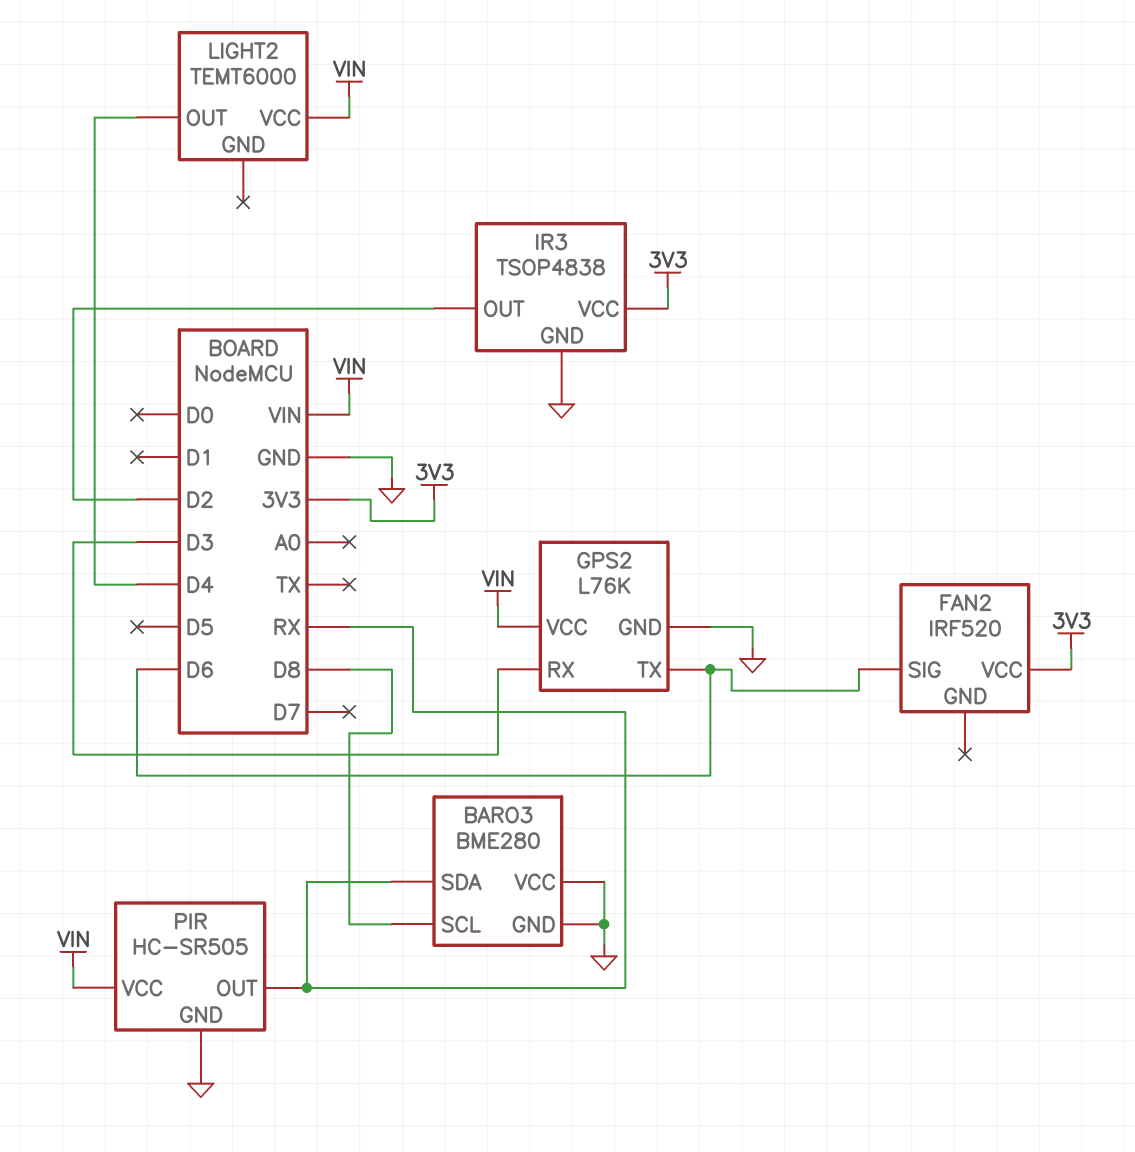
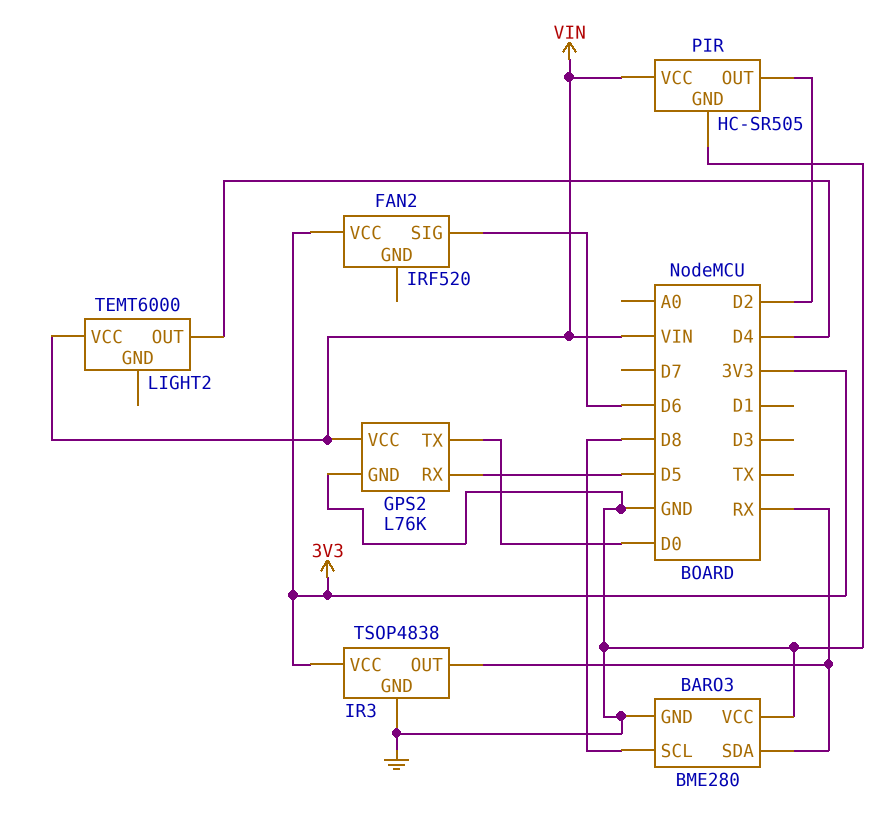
GPS2 pin RX: D3 -> D5
GPS2 pin TX: D6 -> D0
IR3 pin OUT: D2 -> RX
PIR pin OUT: RX -> D2

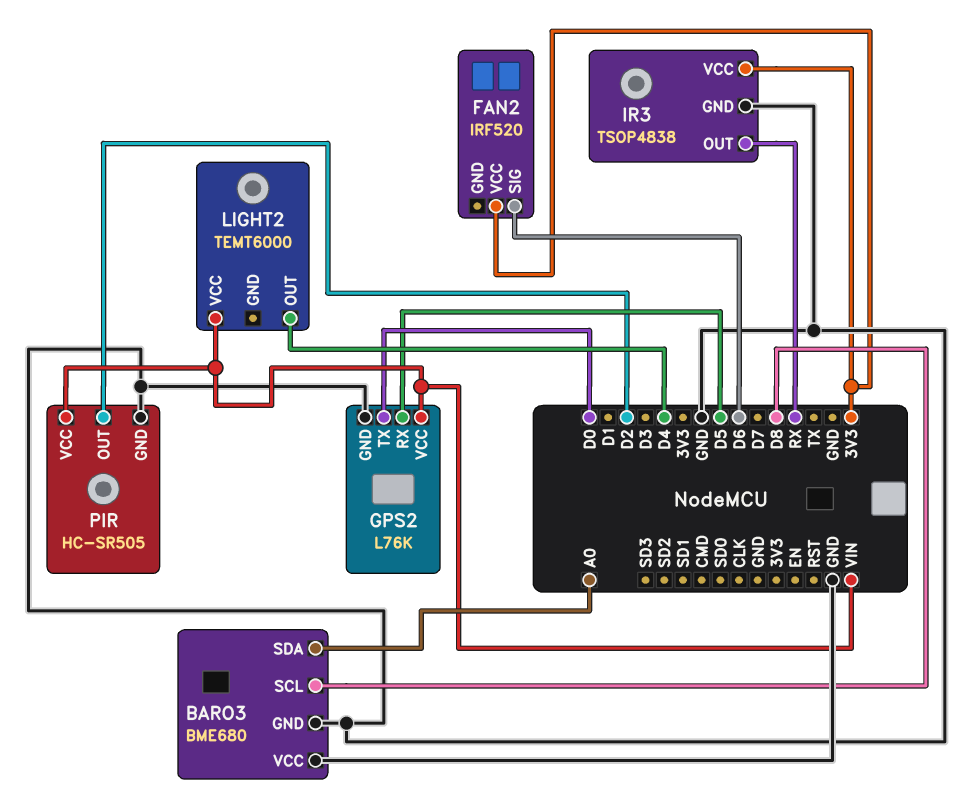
BARO3: BME280 -> BME680
BARO3 pin SDA: RX -> A0

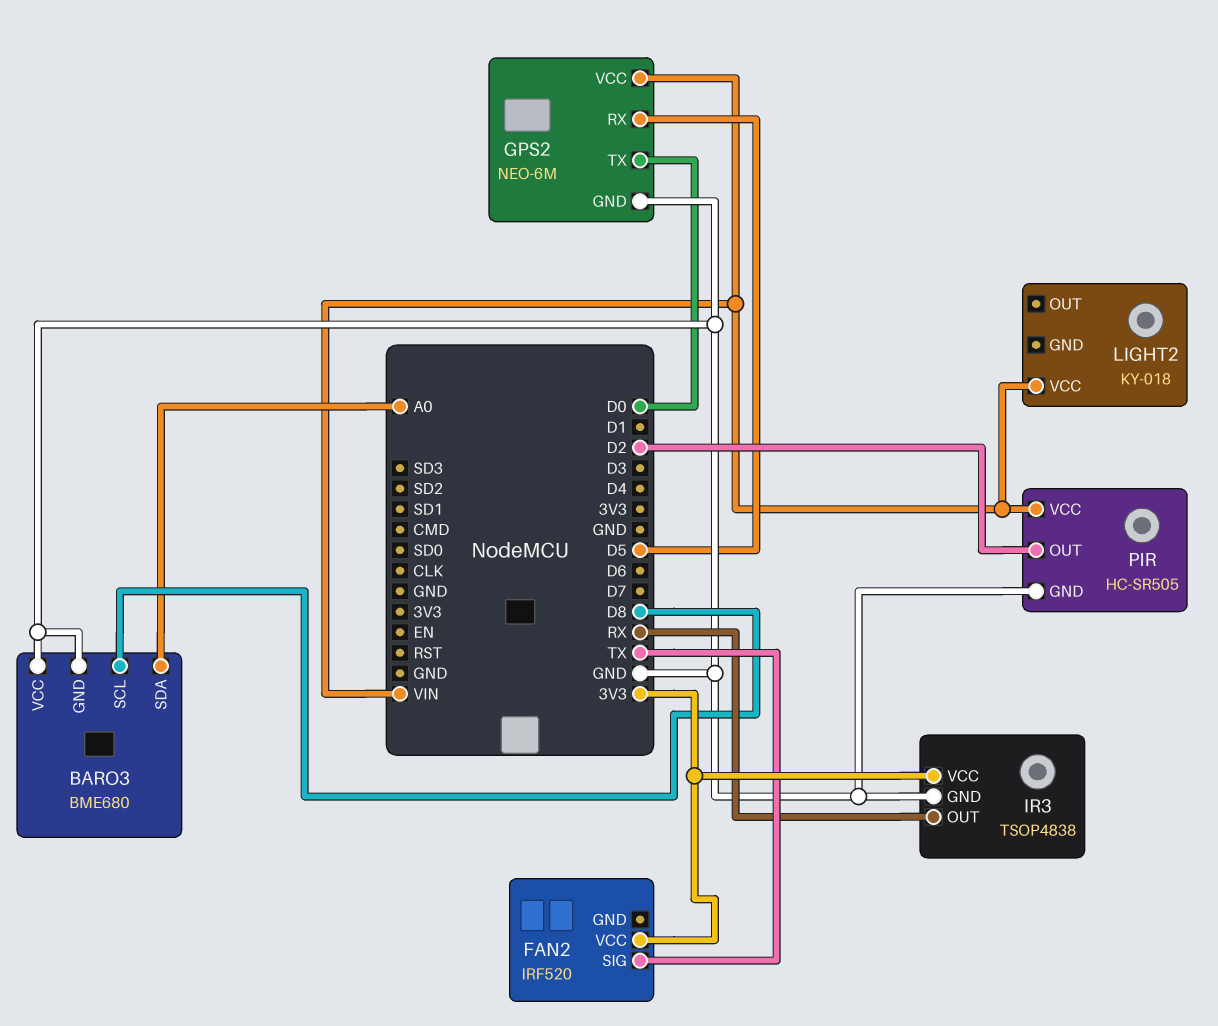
FAN2 pin SIG: D6 -> TX
GPS2: L76K -> NEO-6M
LIGHT2: TEMT6000 -> KY-018
LIGHT2 pin OUT: D4 -> none

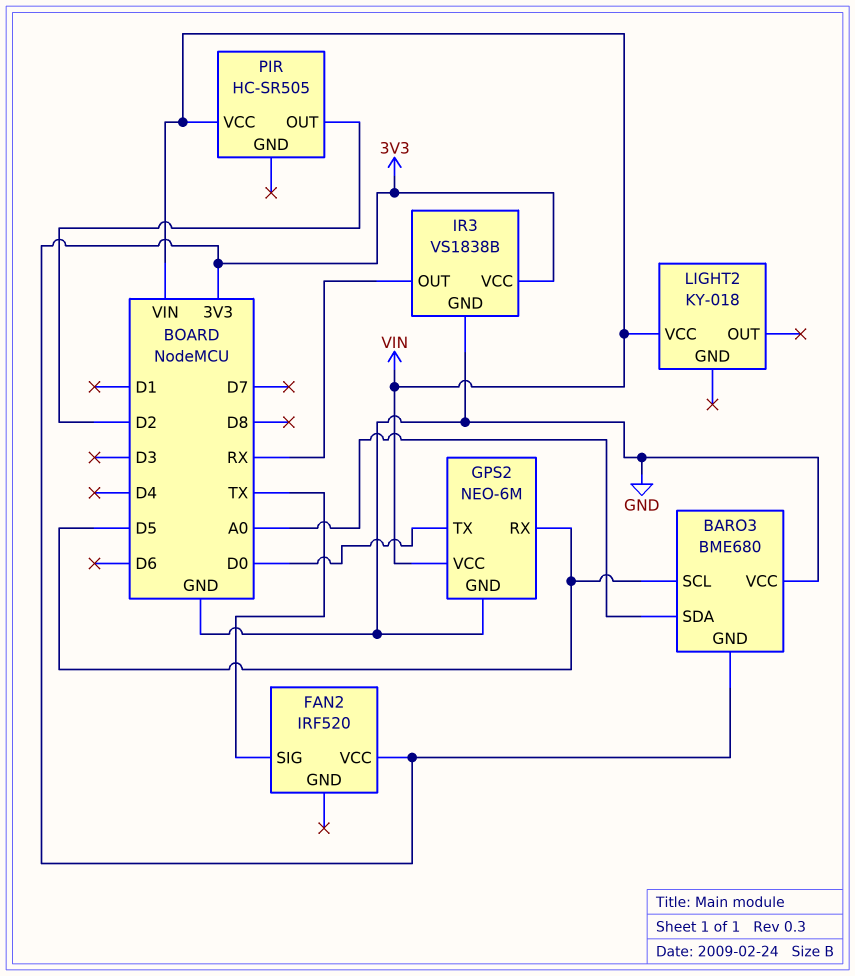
BARO3 pin GND: GND -> 3V3
BARO3 pin SCL: D8 -> D5
IR3: TSOP4838 -> VS1838B
PIR pin GND: GND -> none

